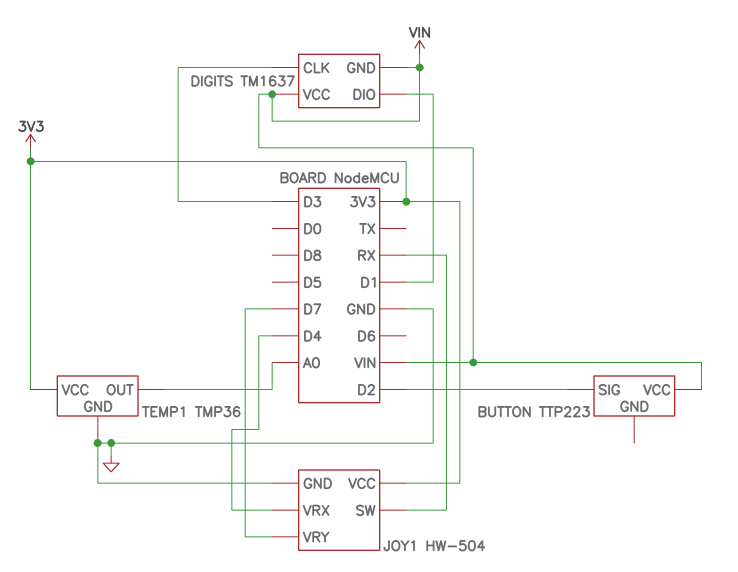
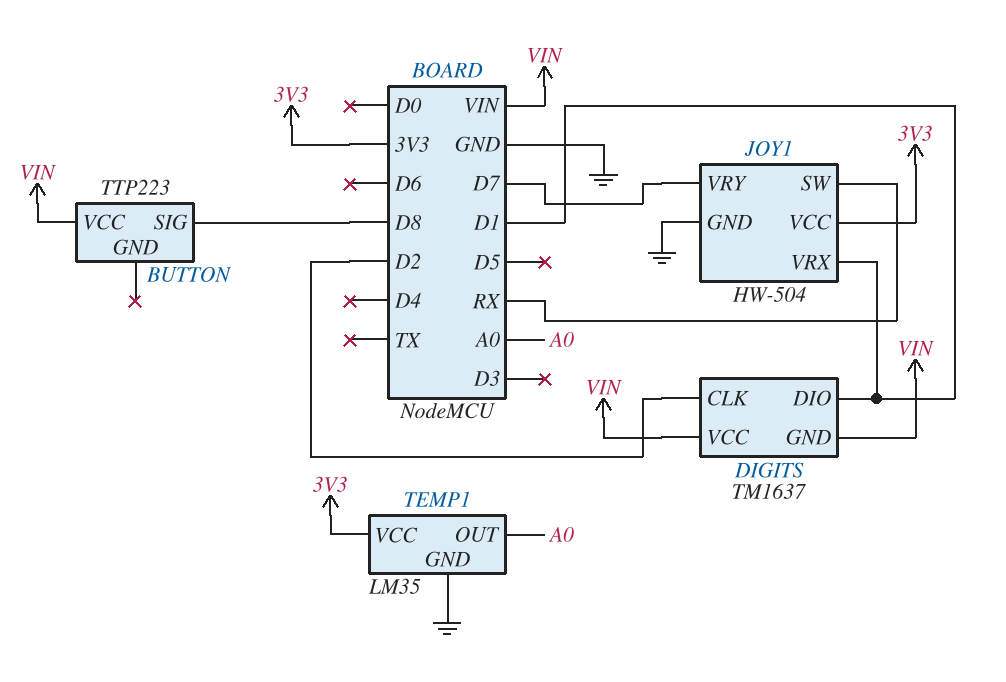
BUTTON pin SIG: D2 -> D8
DIGITS pin CLK: D3 -> D2
JOY1 pin VRX: D4 -> D1
TEMP1: TMP36 -> LM35

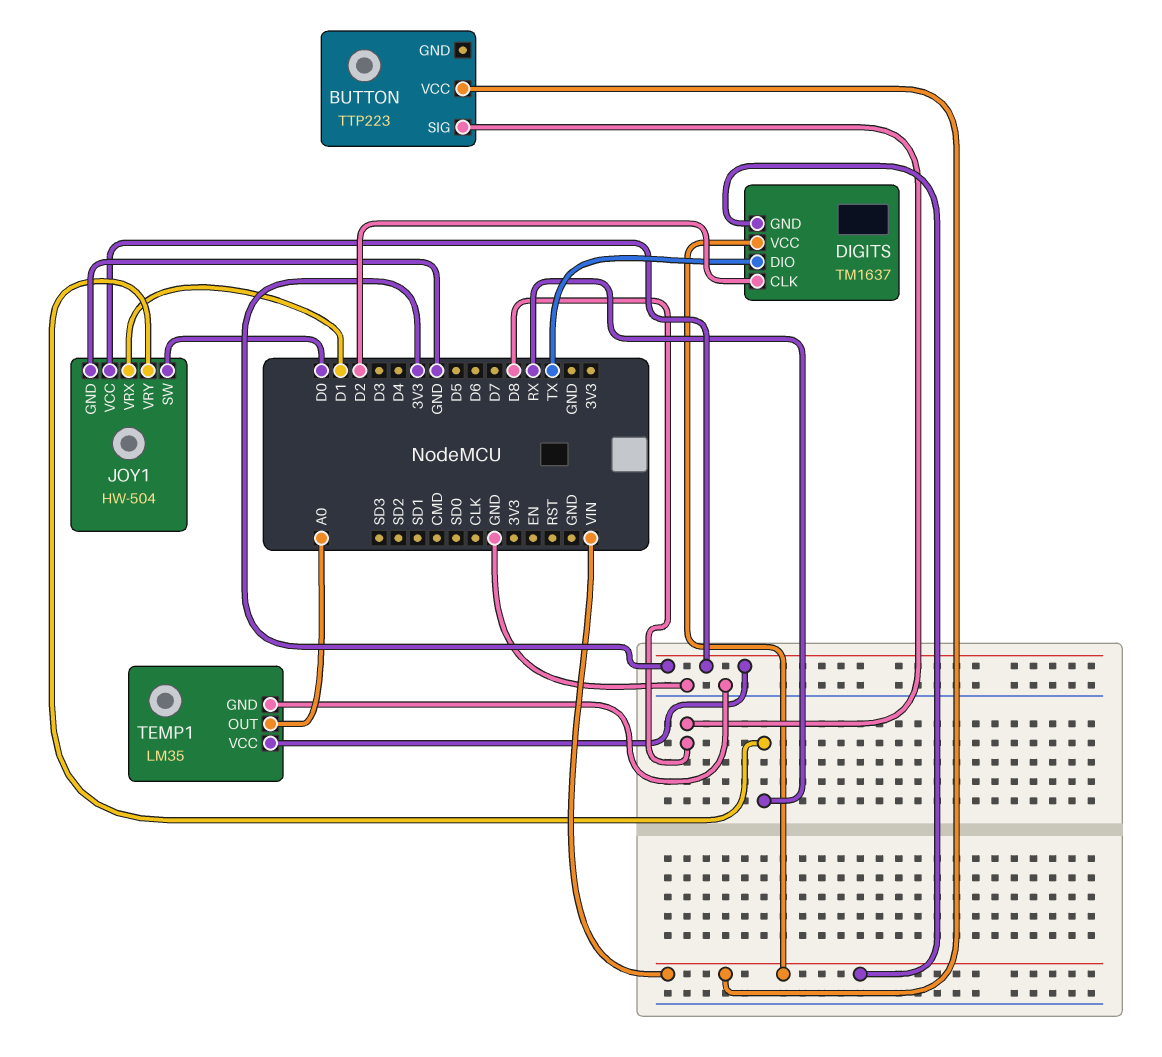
DIGITS pin DIO: D1 -> TX
JOY1 pin SW: RX -> D0
JOY1 pin VRY: D7 -> RX

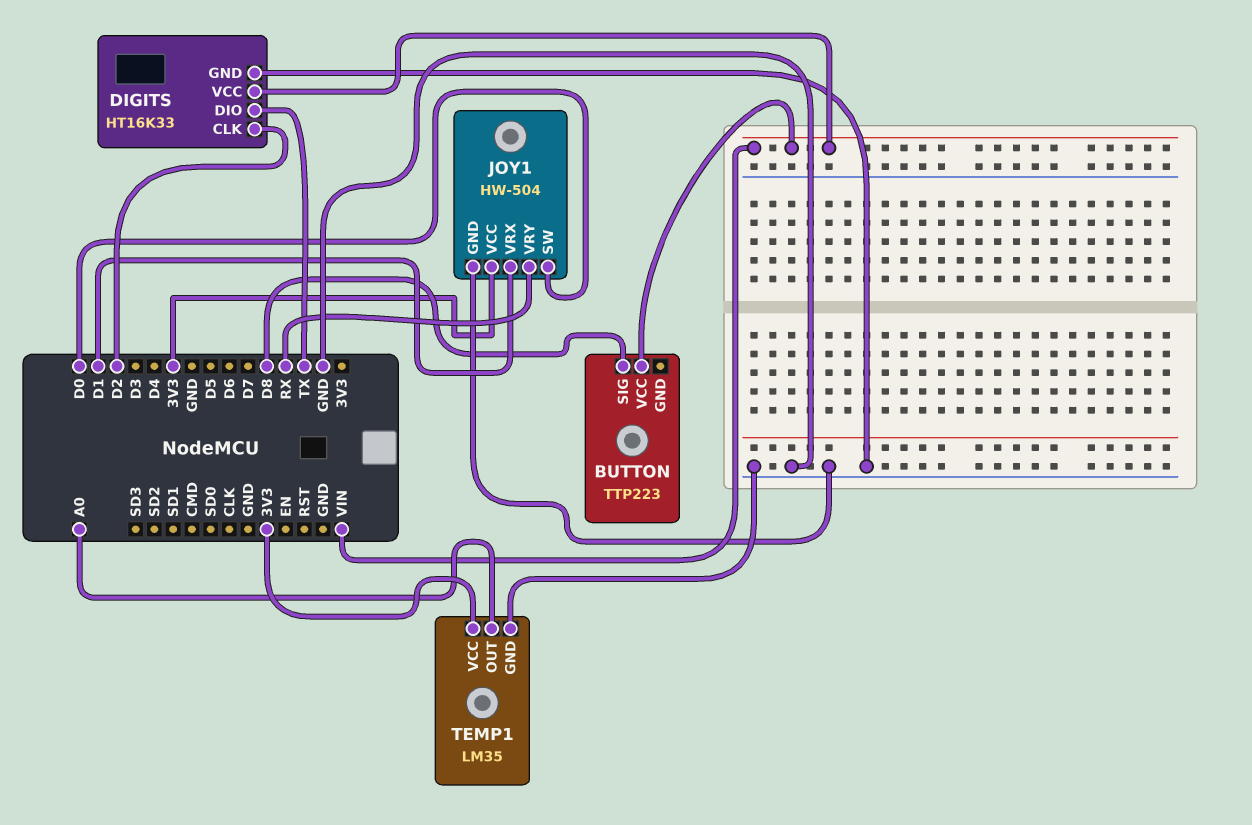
DIGITS: TM1637 -> HT16K33
DIGITS pin GND: VIN -> GND

